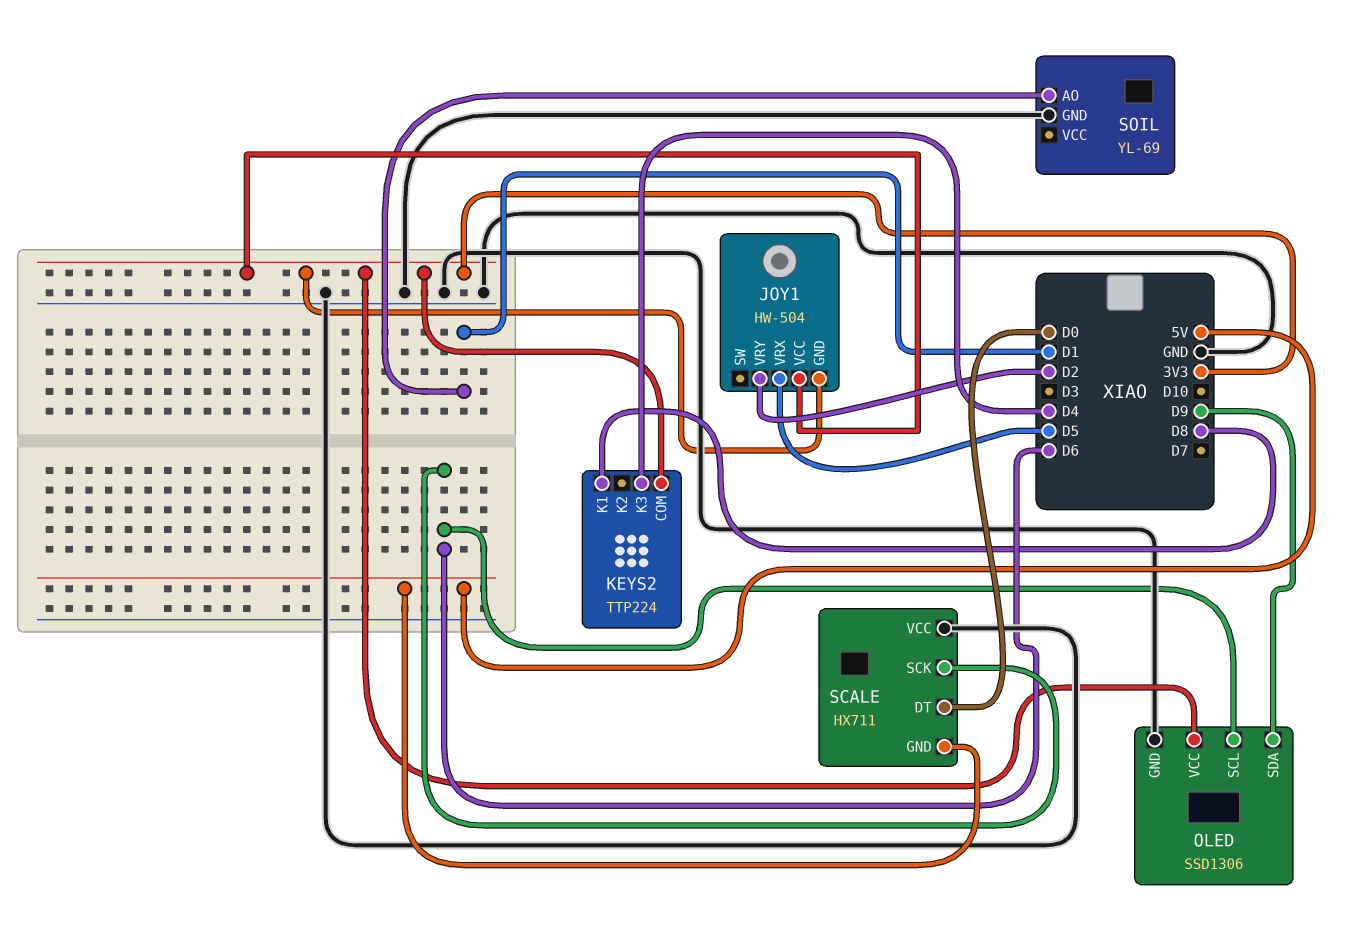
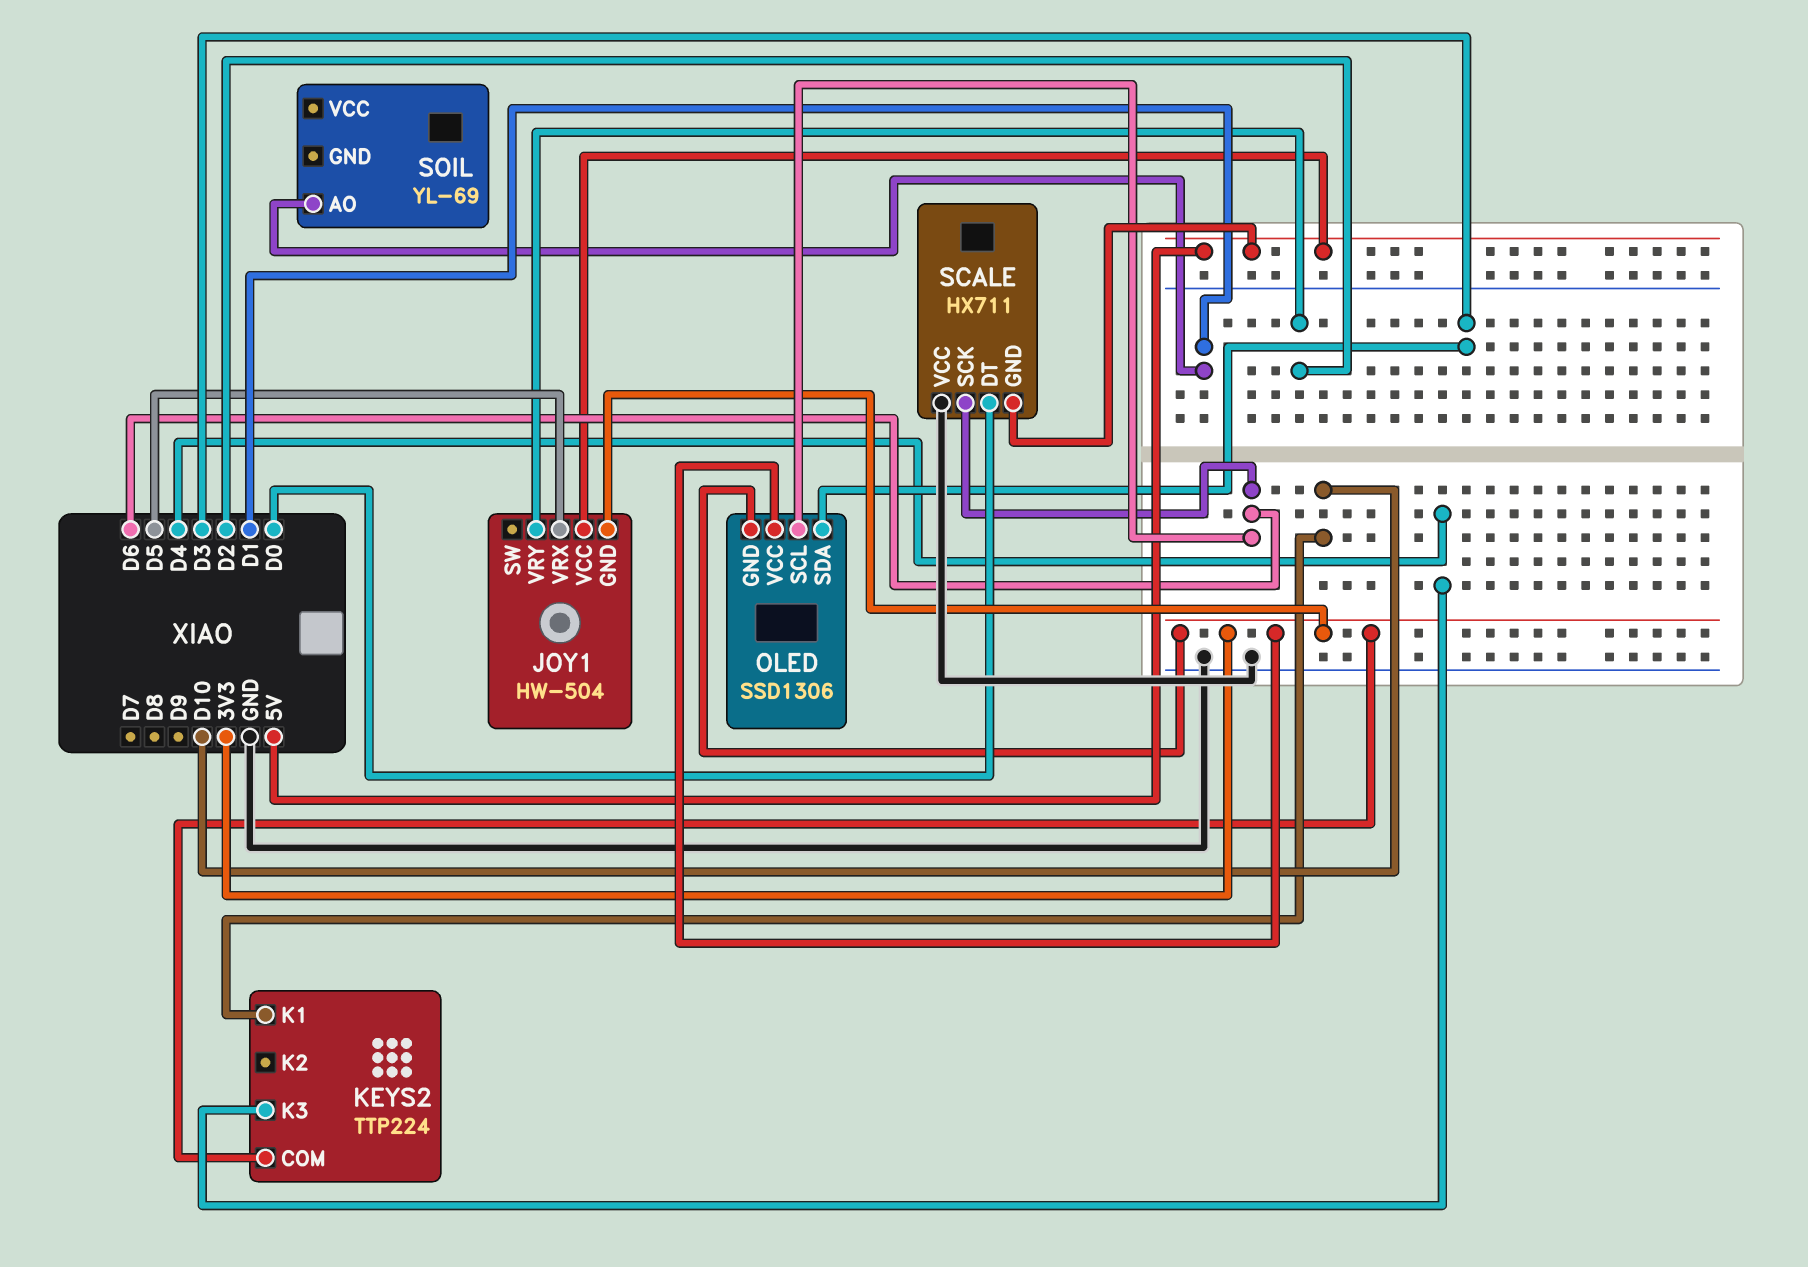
JOY1 pin VCC: 3V3 -> 5V
KEYS2 pin K1: D8 -> D10
OLED pin GND: GND -> 3V3
OLED pin SDA: D9 -> D3
SOIL pin GND: GND -> none

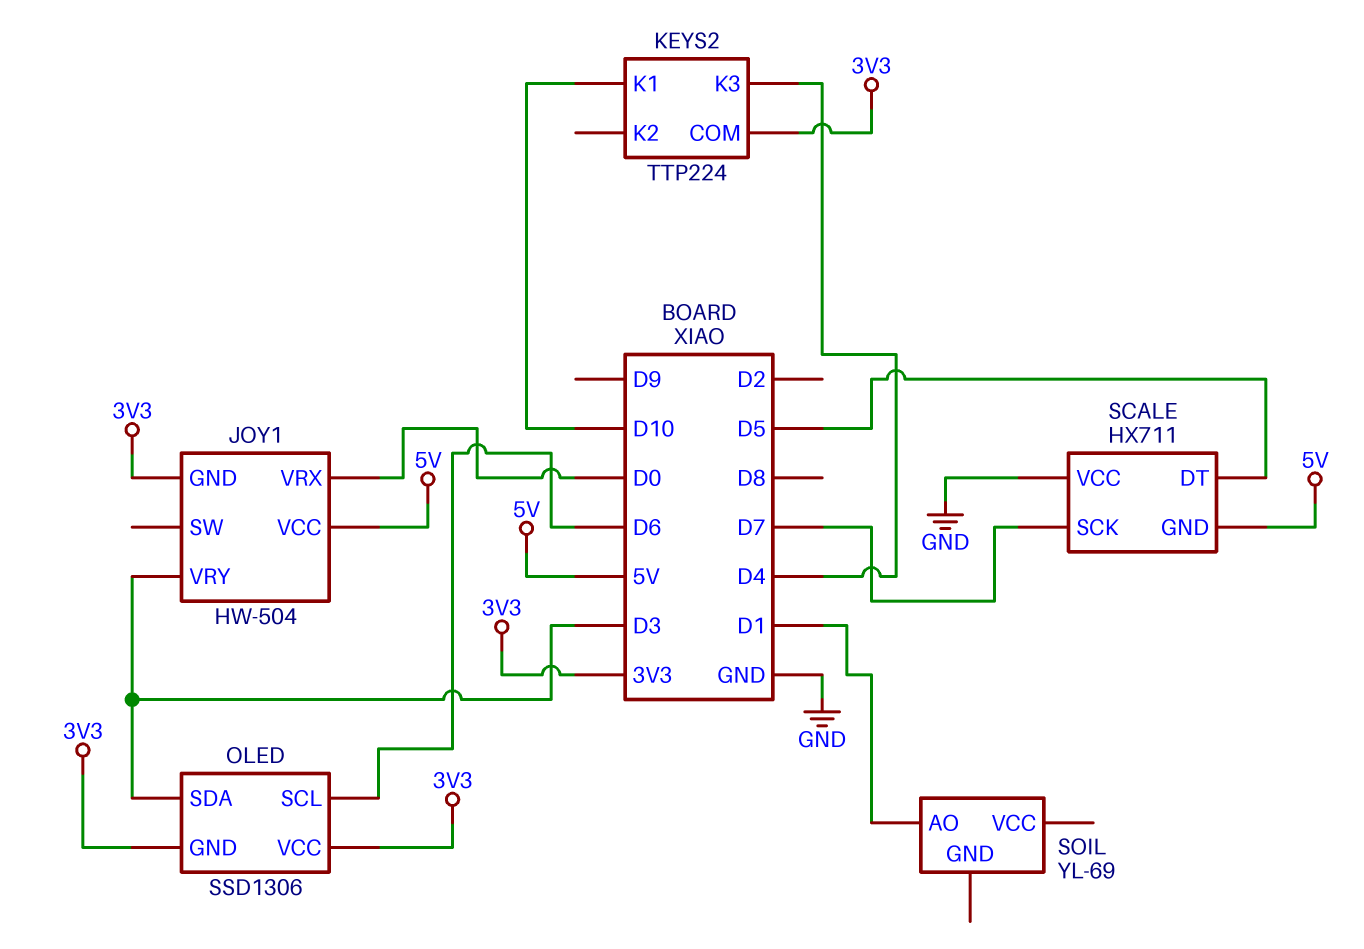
JOY1 pin VRX: D5 -> D0
JOY1 pin VRY: D2 -> D3
SCALE pin DT: D0 -> D5
SCALE pin SCK: D6 -> D7

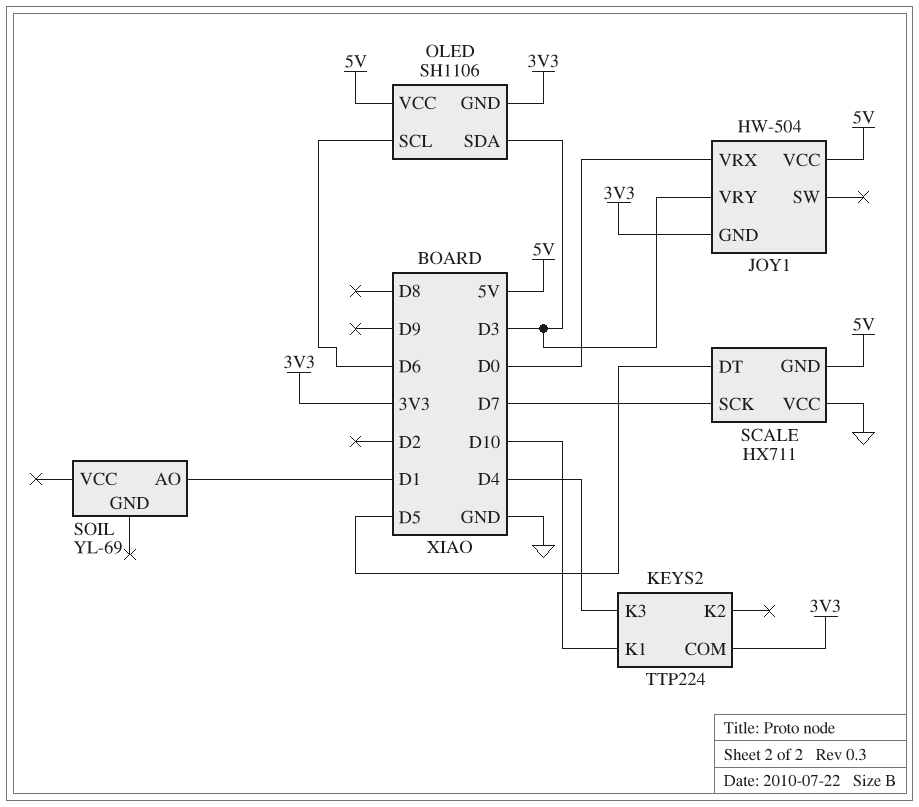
OLED: SSD1306 -> SH1106
OLED pin VCC: 3V3 -> 5V

